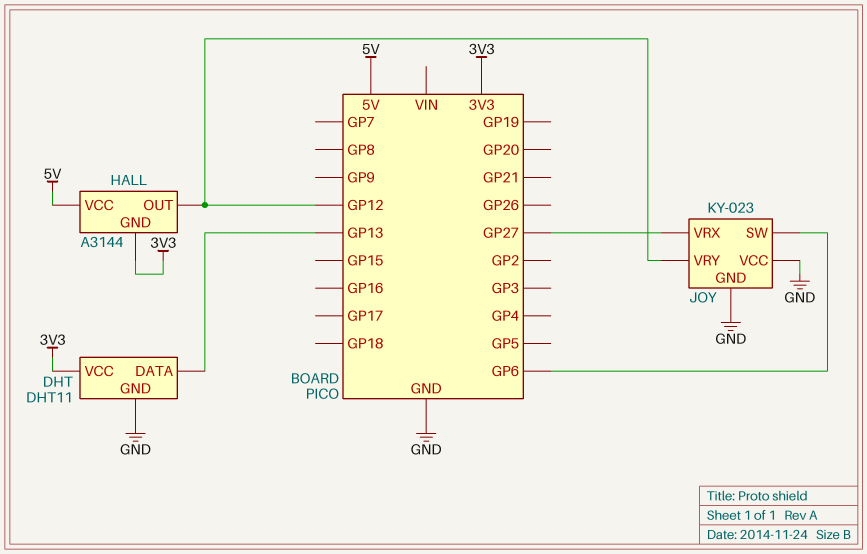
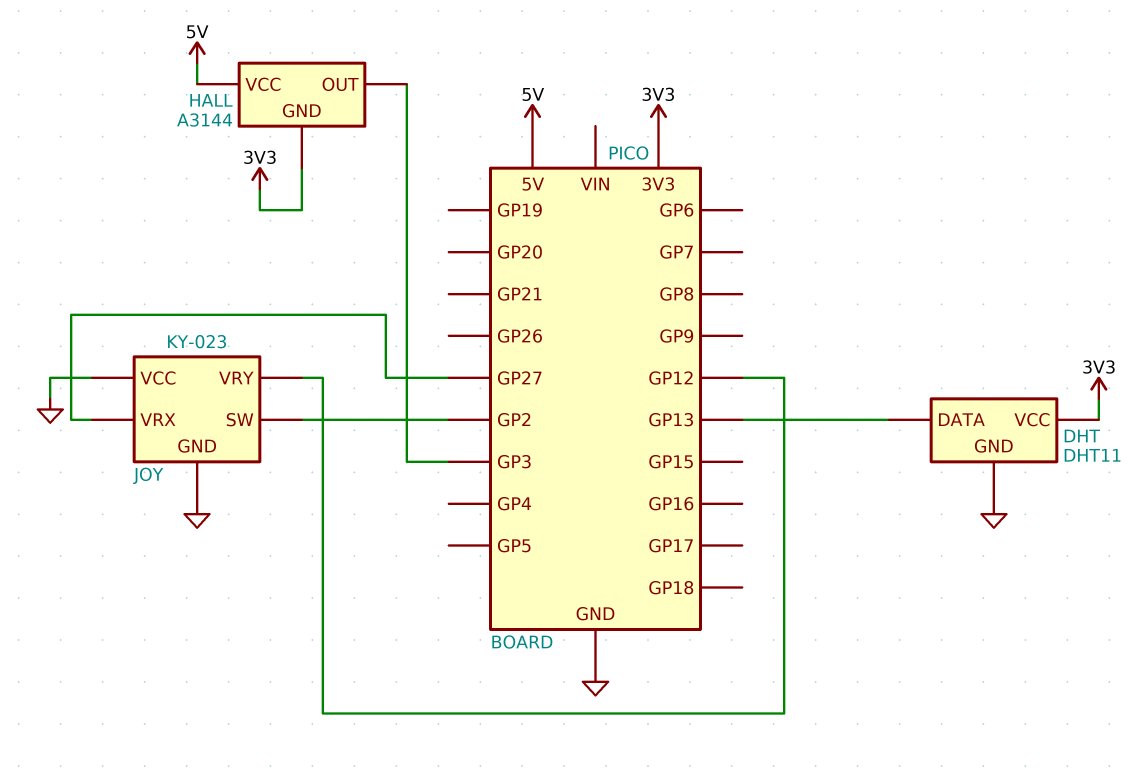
HALL pin OUT: GP12 -> GP3
JOY pin SW: GP6 -> GP2

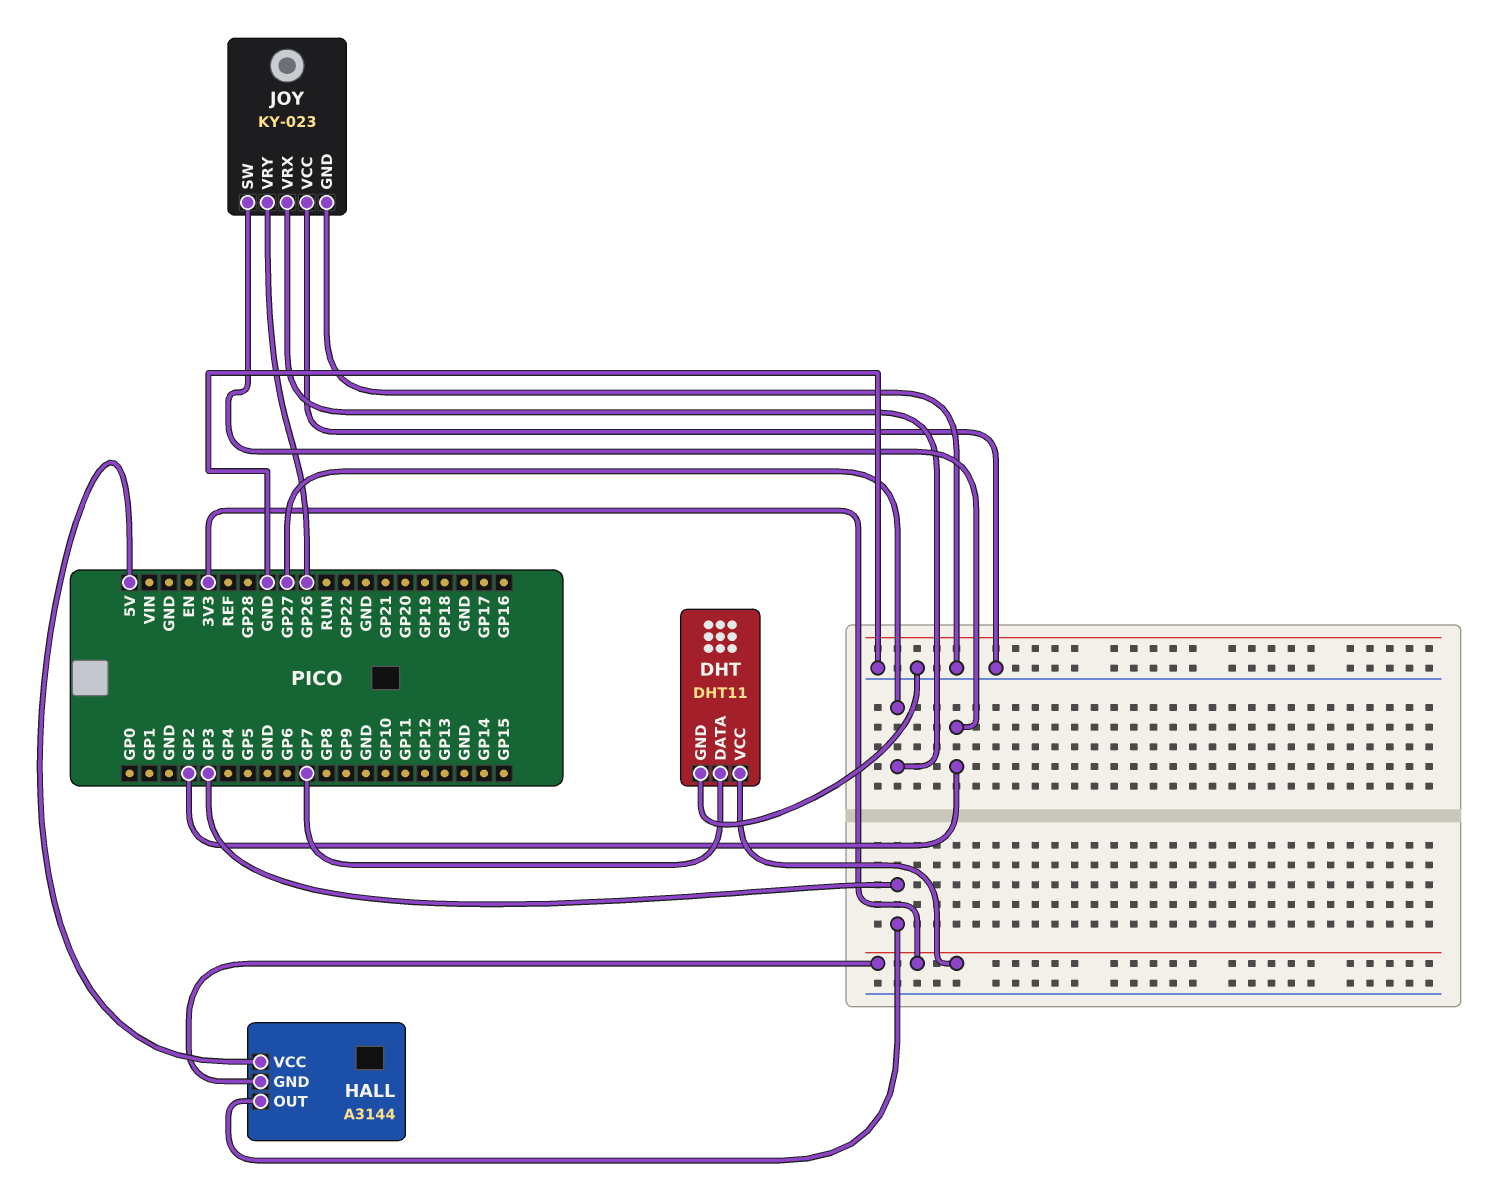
DHT pin DATA: GP13 -> GP7
JOY pin VRY: GP12 -> GP26

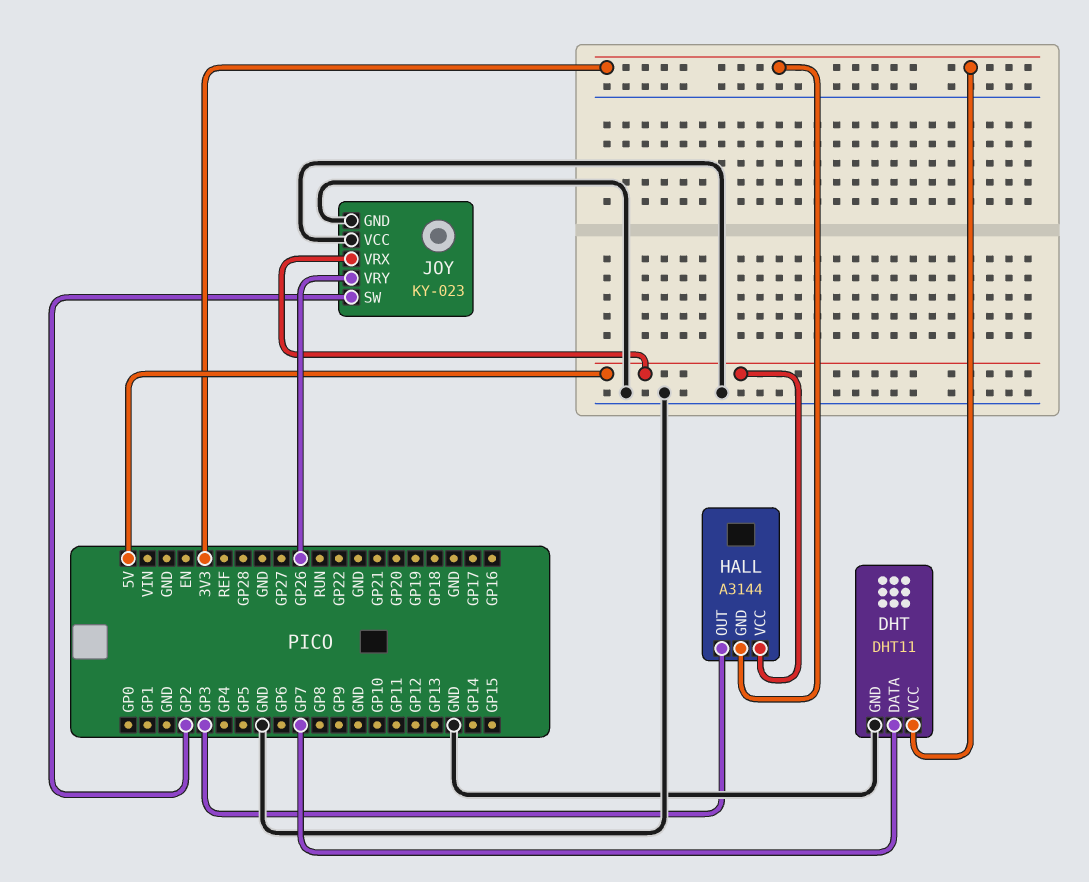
JOY pin VRX: GP27 -> 5V

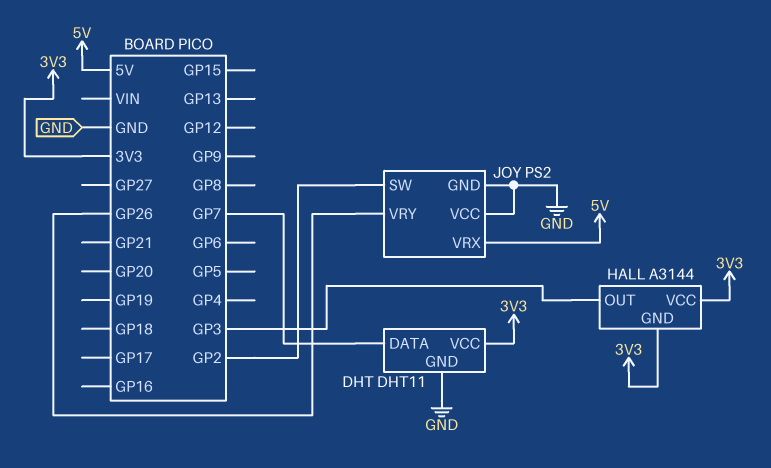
HALL pin VCC: 5V -> 3V3
JOY: KY-023 -> PS2

